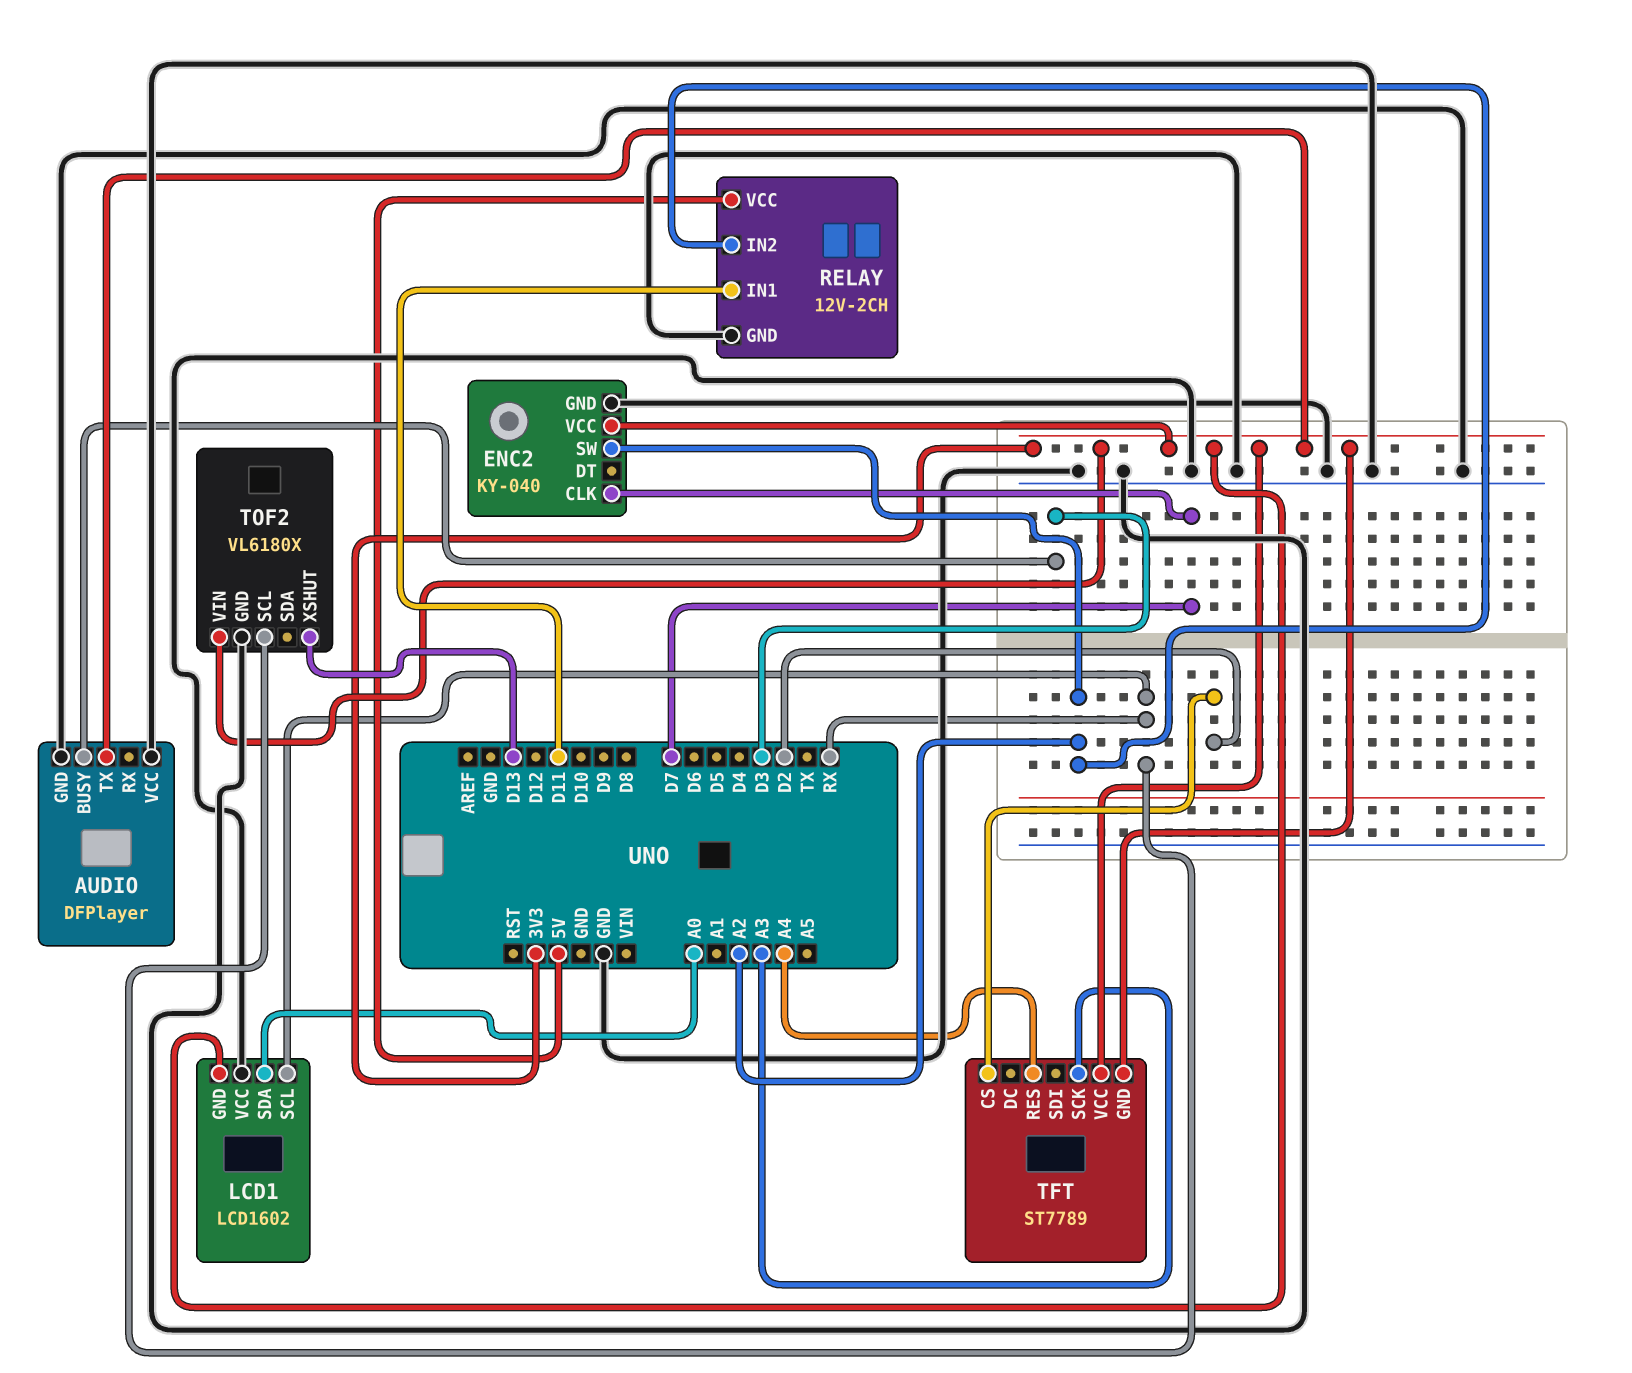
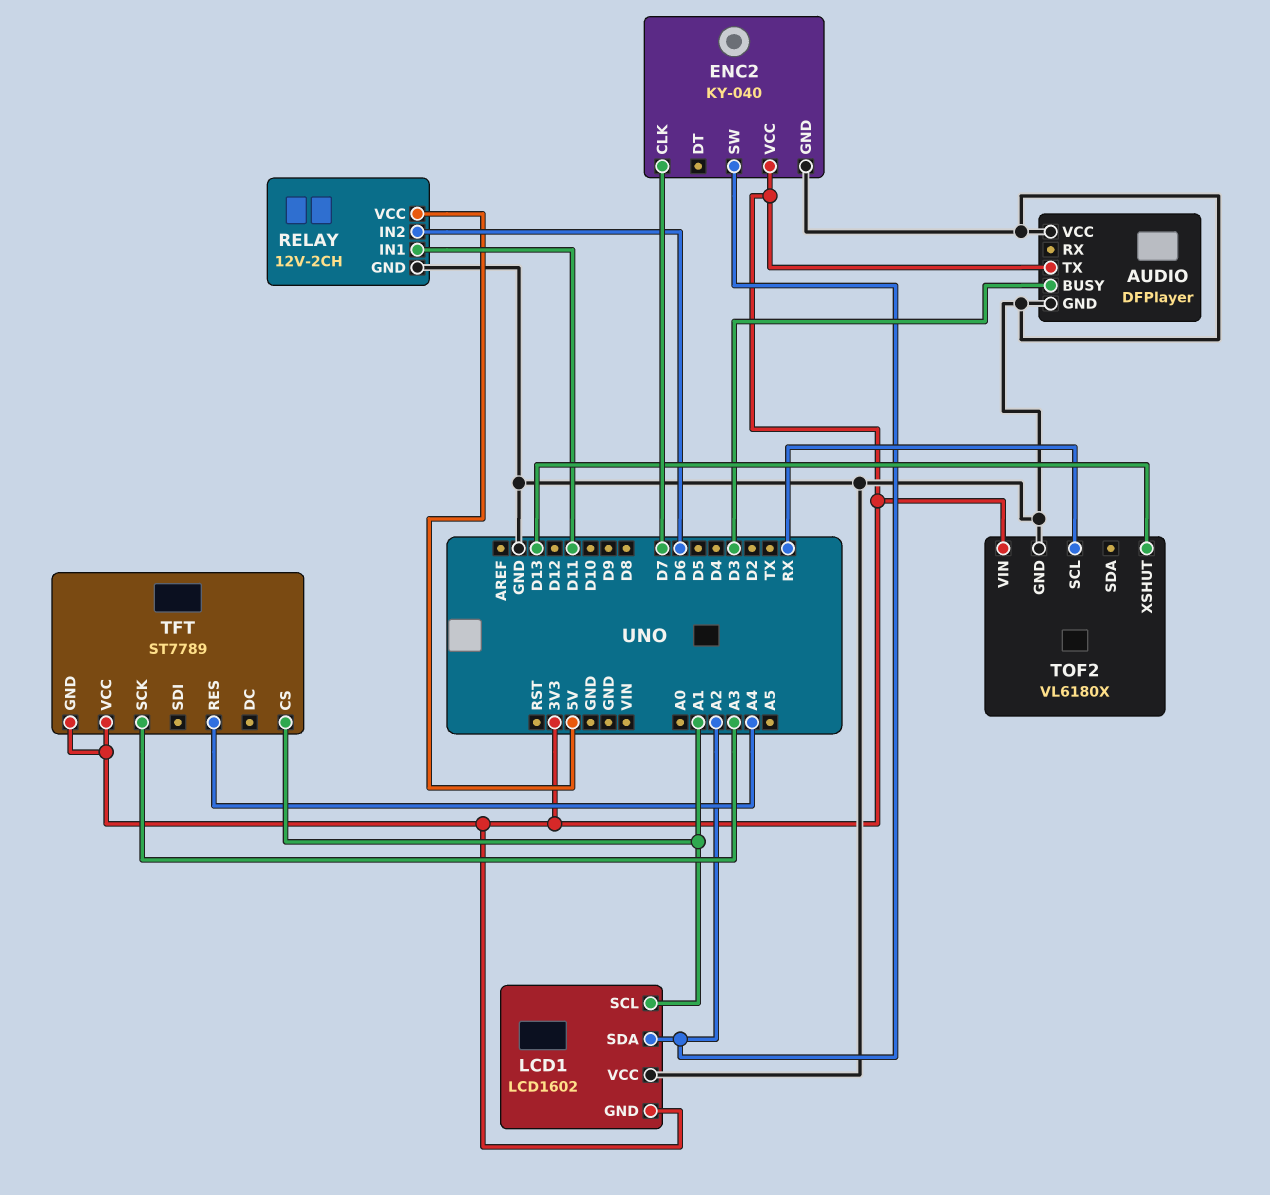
LCD1 pin SCL: RX -> A1
LCD1 pin SDA: A0 -> A2
RELAY pin IN2: A2 -> D6
TFT pin CS: D2 -> A1

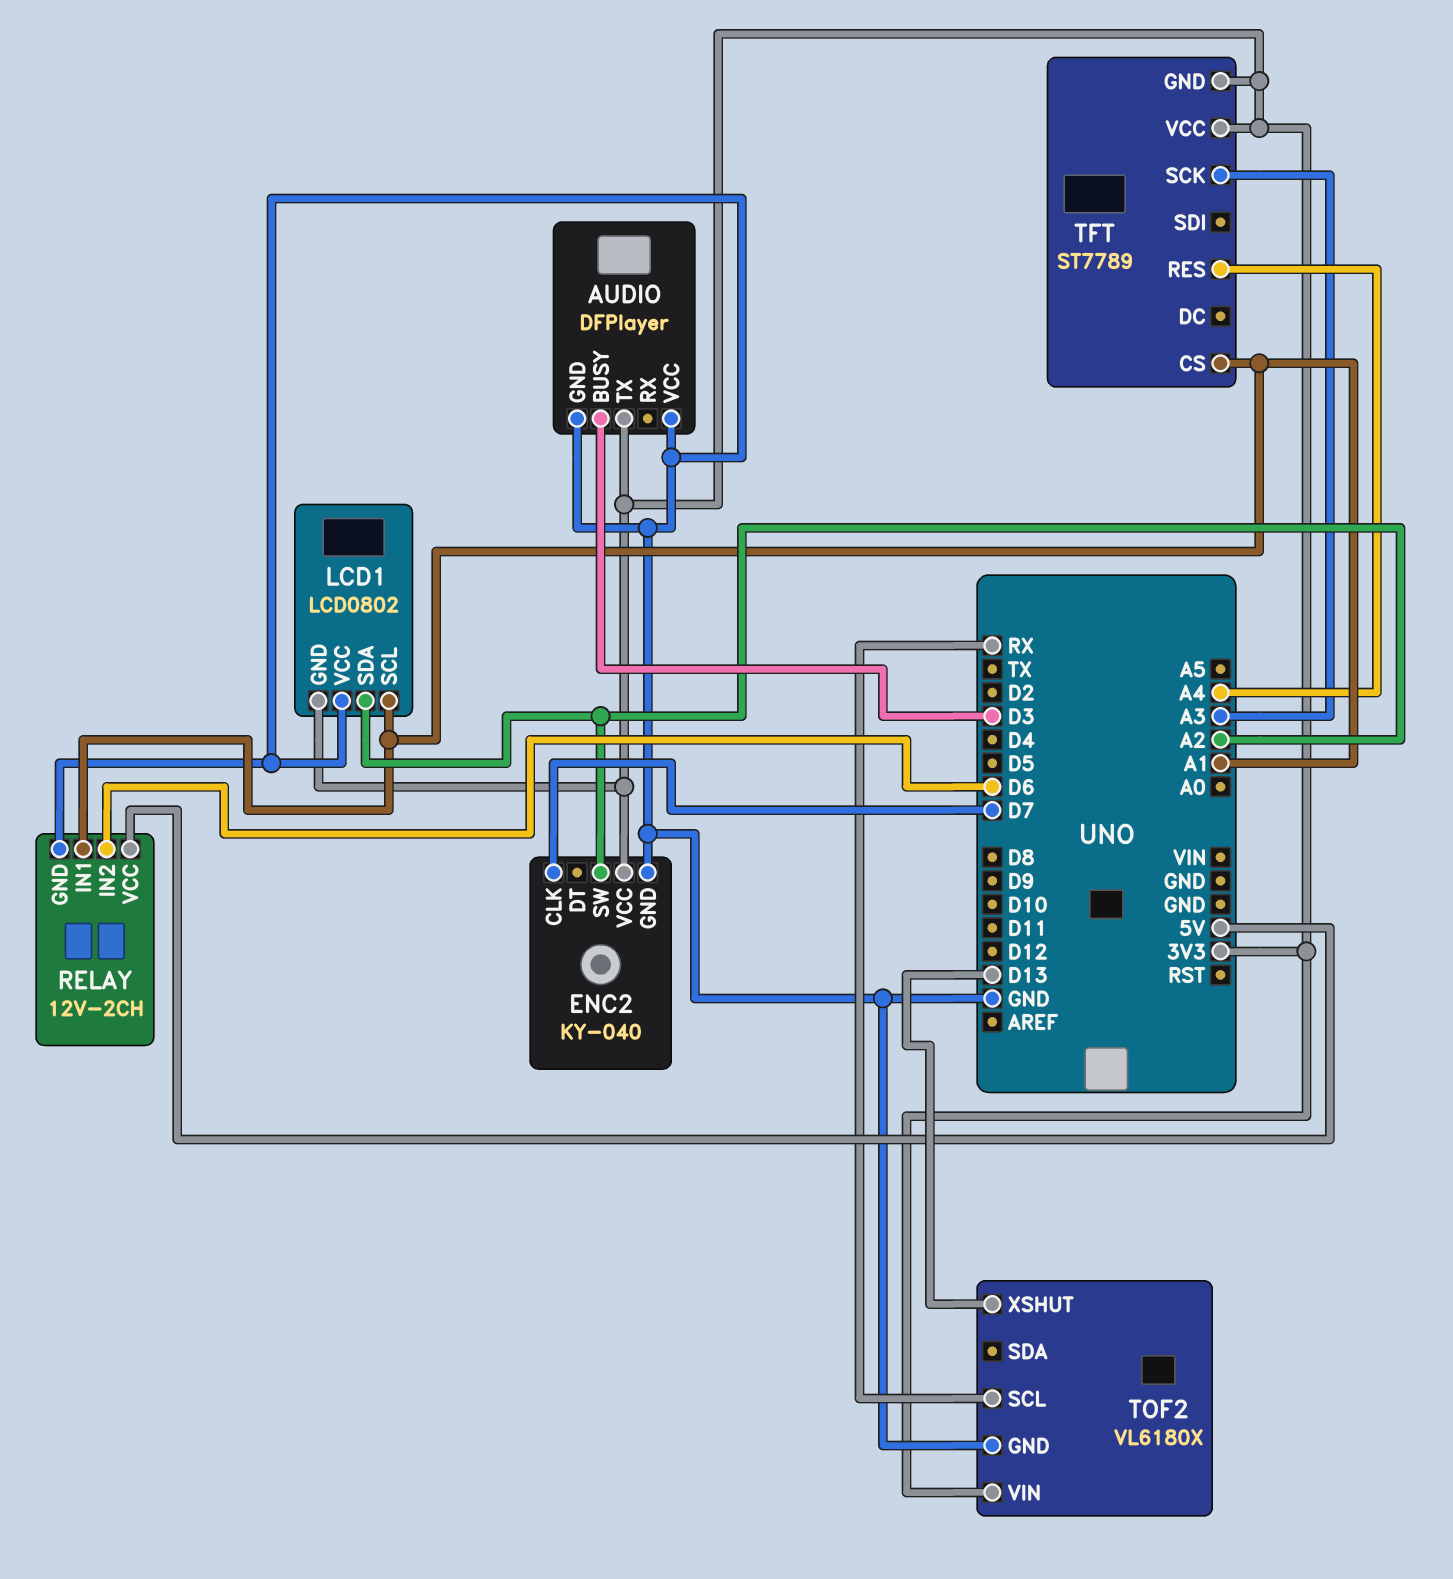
LCD1: LCD1602 -> LCD0802
RELAY pin IN1: D11 -> A1

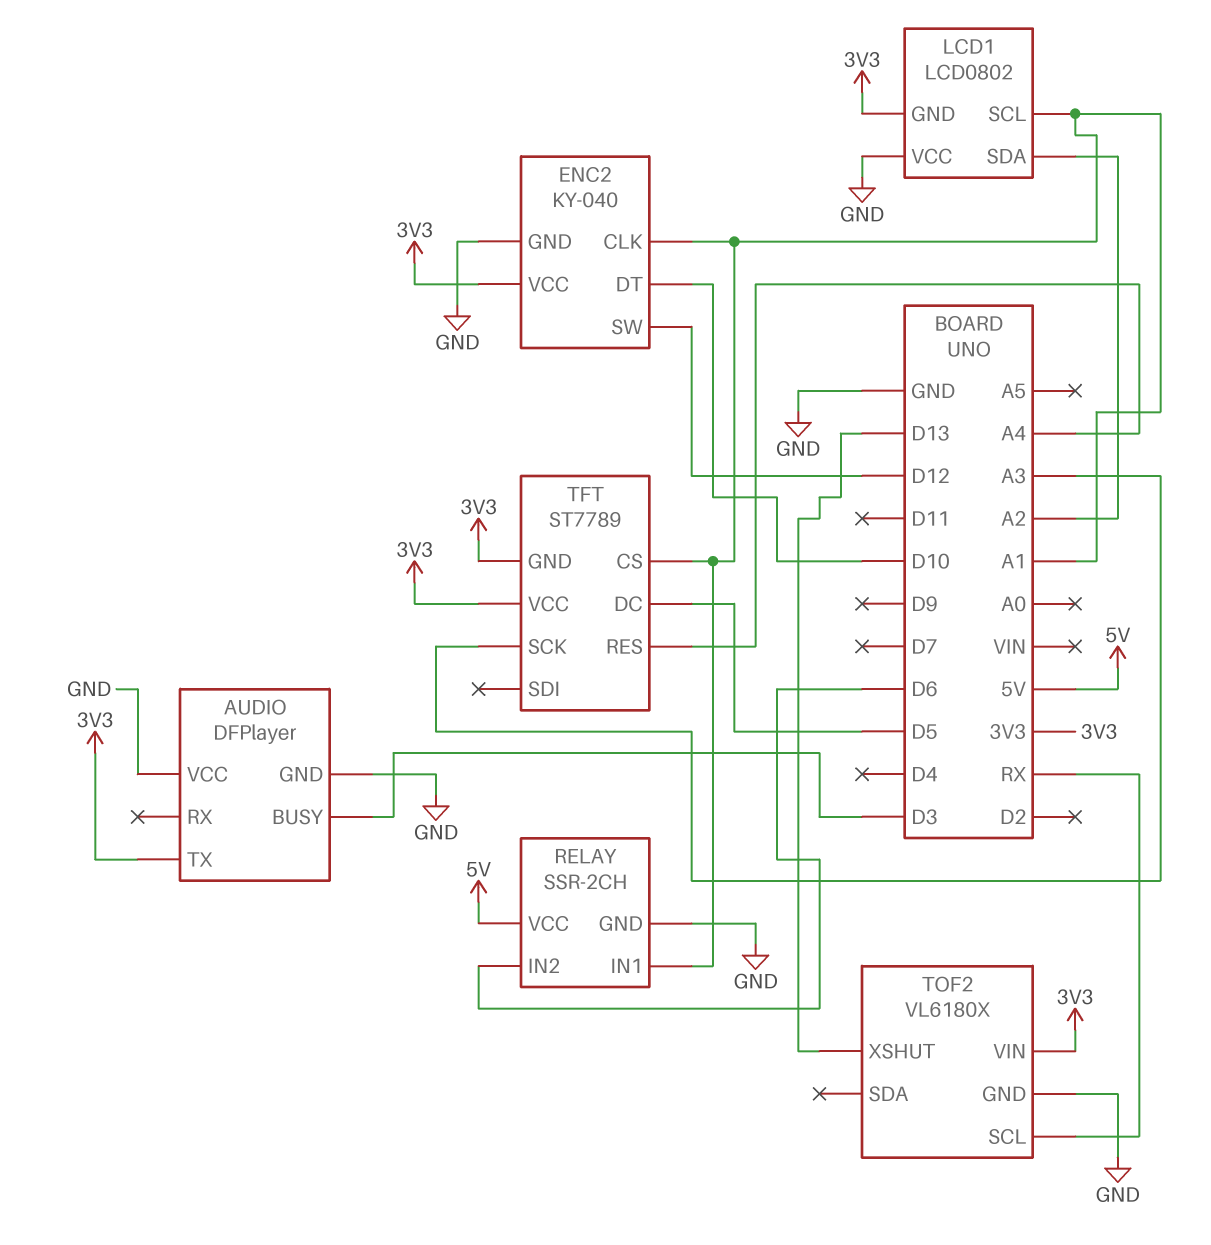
ENC2 pin CLK: D7 -> A1
ENC2 pin DT: none -> D10
ENC2 pin SW: A2 -> D12
RELAY: 12V-2CH -> SSR-2CH
TFT pin DC: none -> D5

